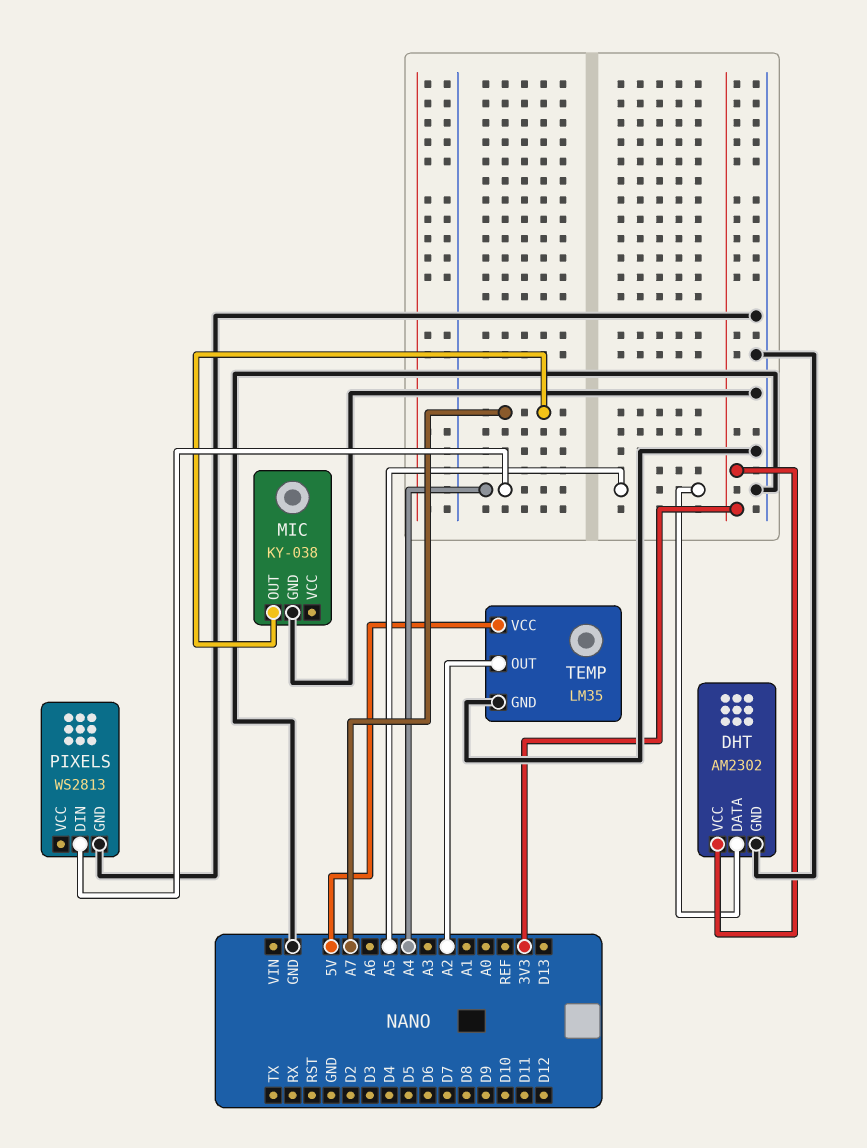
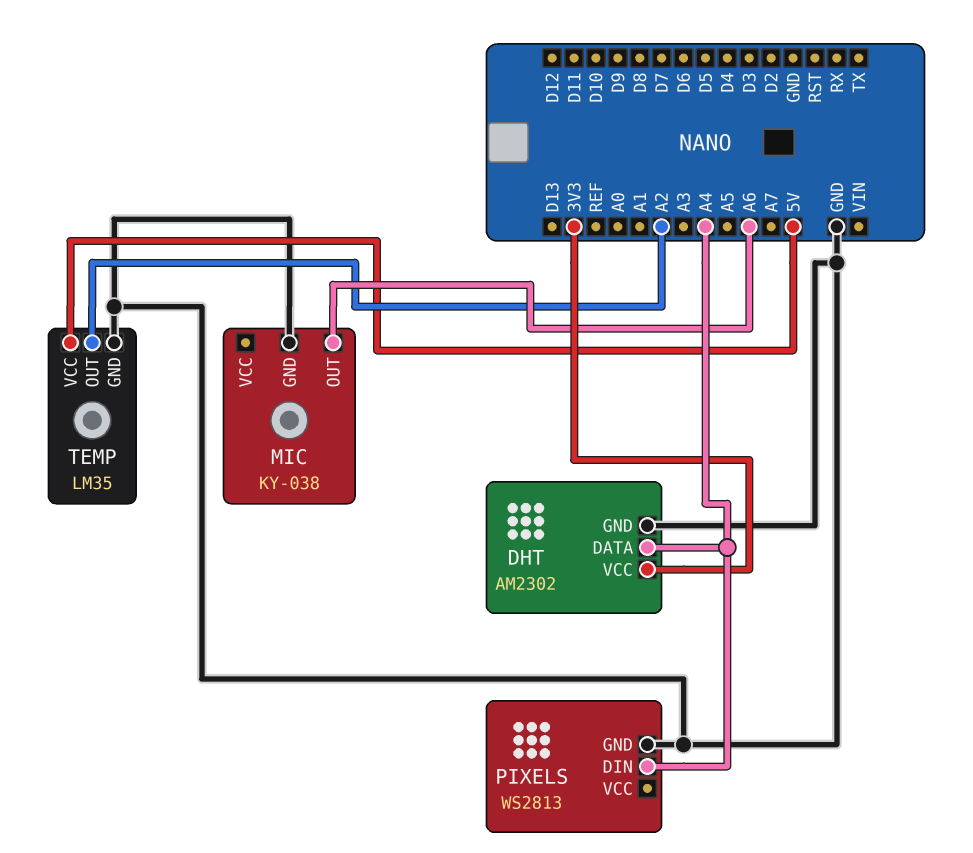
DHT pin DATA: A5 -> A4
MIC pin OUT: A7 -> A6

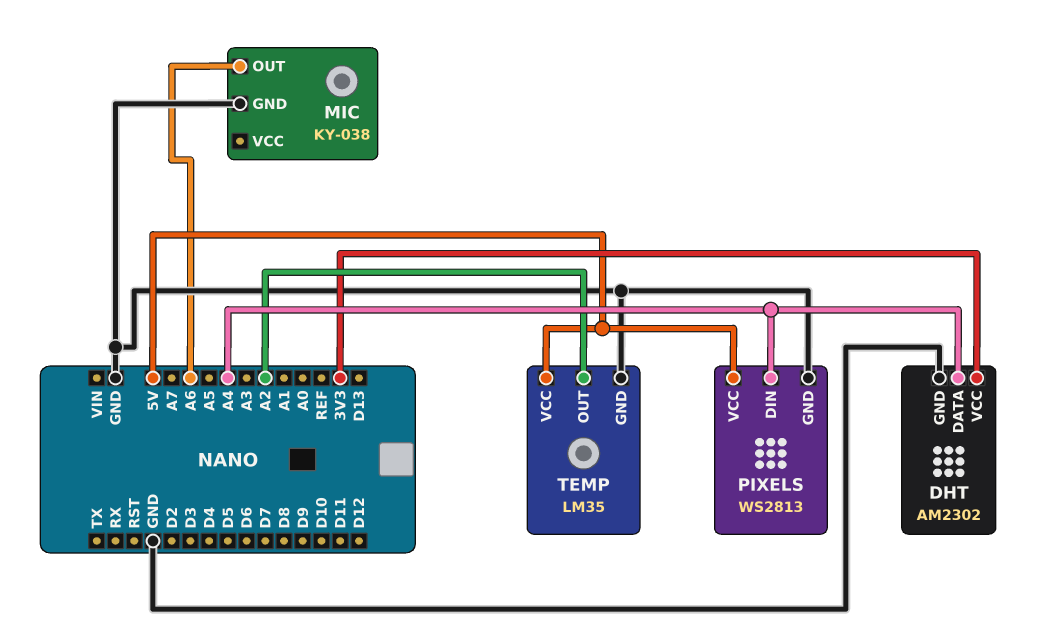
PIXELS pin VCC: none -> 5V

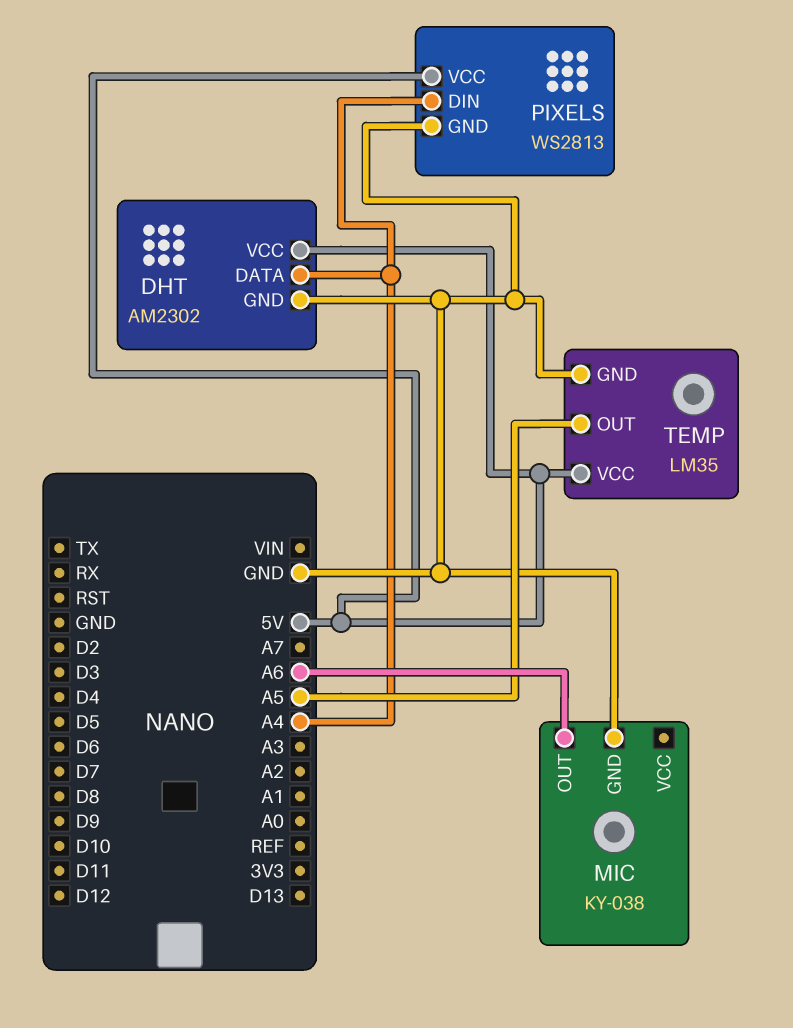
DHT pin VCC: 3V3 -> 5V
TEMP pin OUT: A2 -> A5

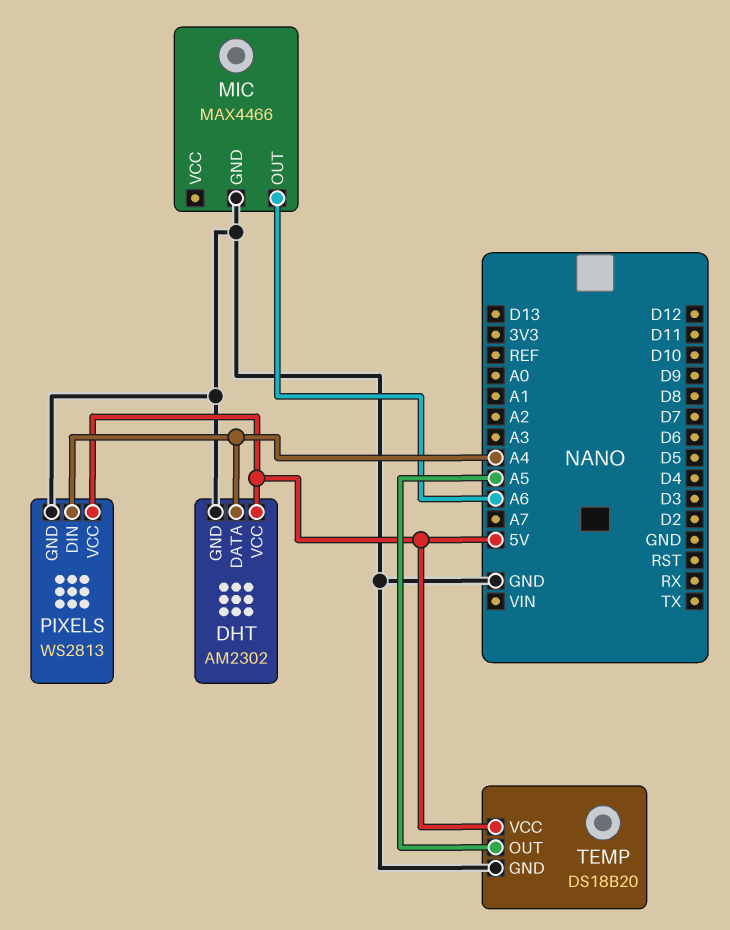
MIC: KY-038 -> MAX4466
TEMP: LM35 -> DS18B20

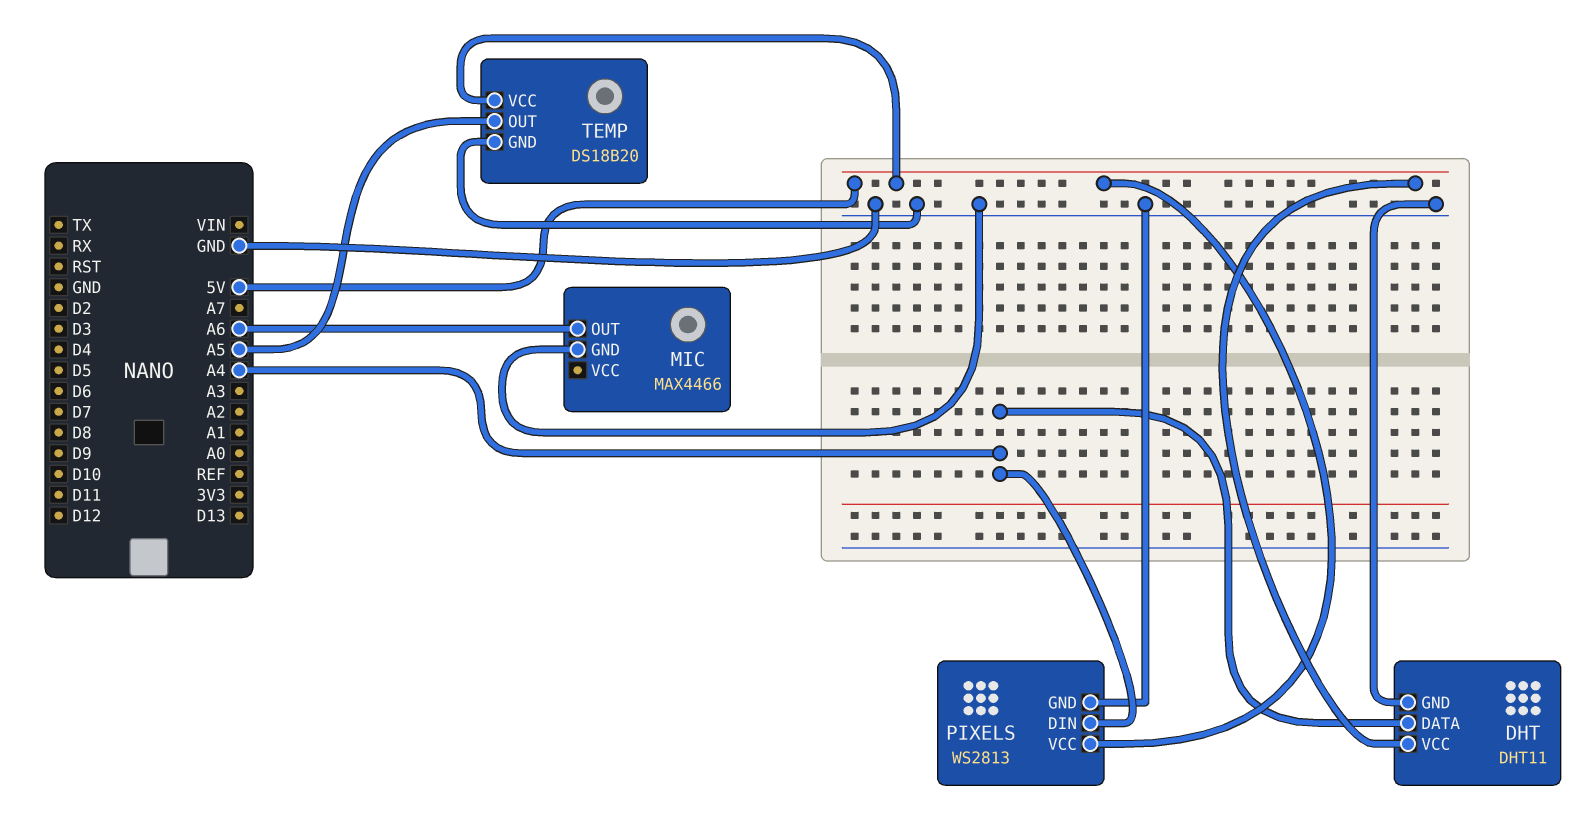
DHT: AM2302 -> DHT11

